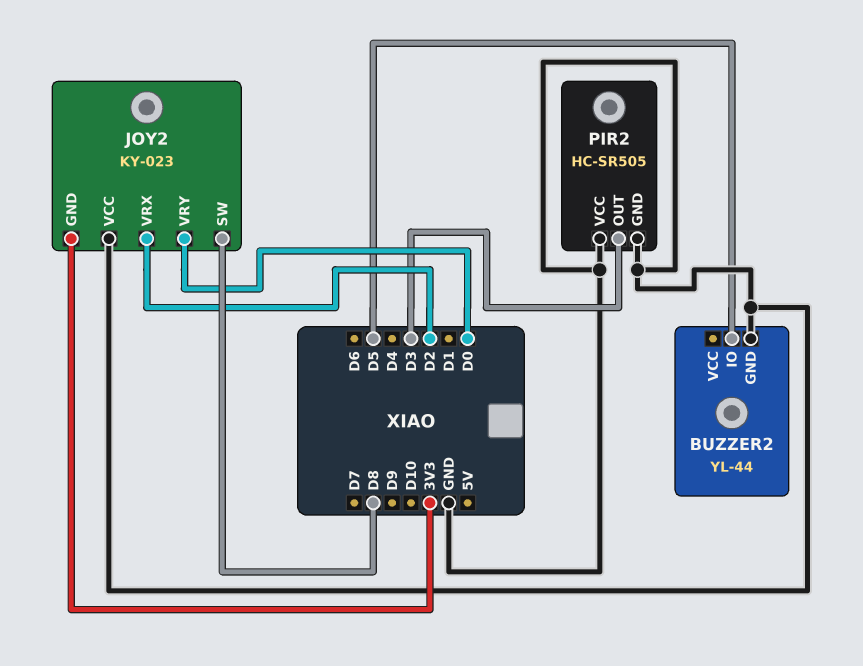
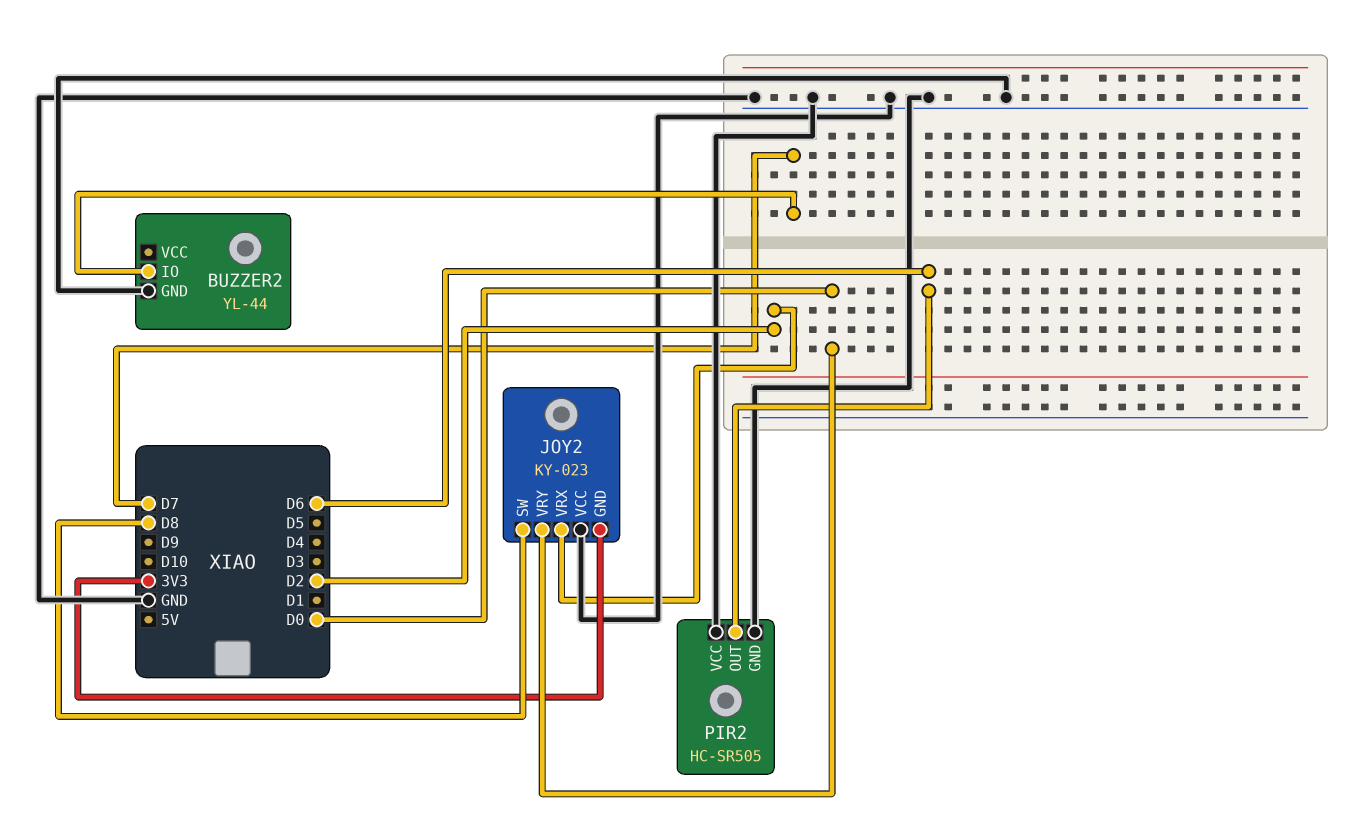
BUZZER2 pin IO: D5 -> D7
PIR2 pin OUT: D3 -> D6

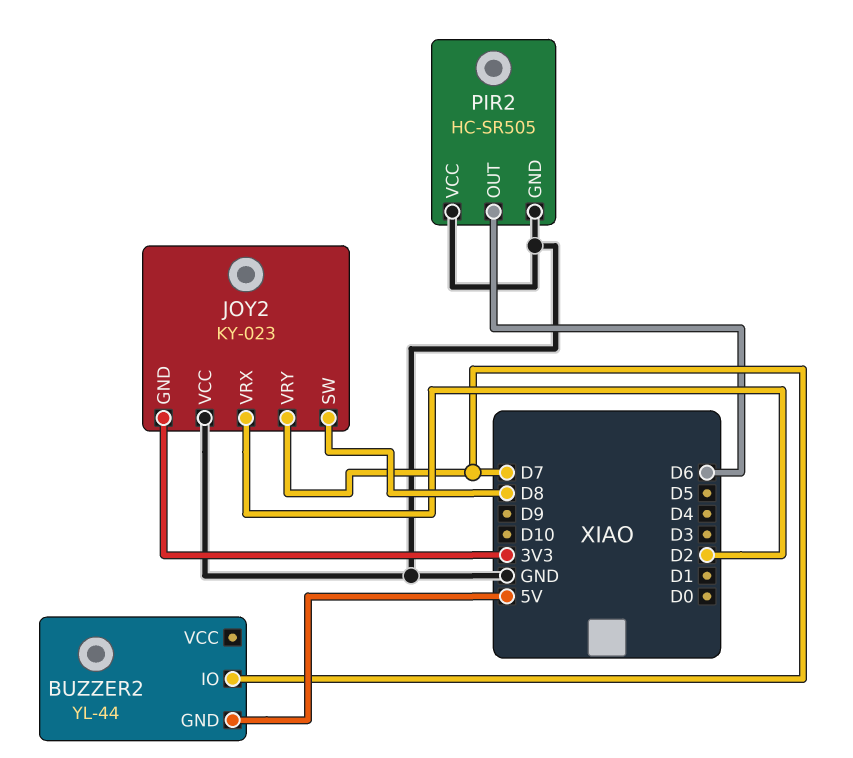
BUZZER2 pin GND: GND -> 5V
JOY2 pin VRY: D0 -> D7

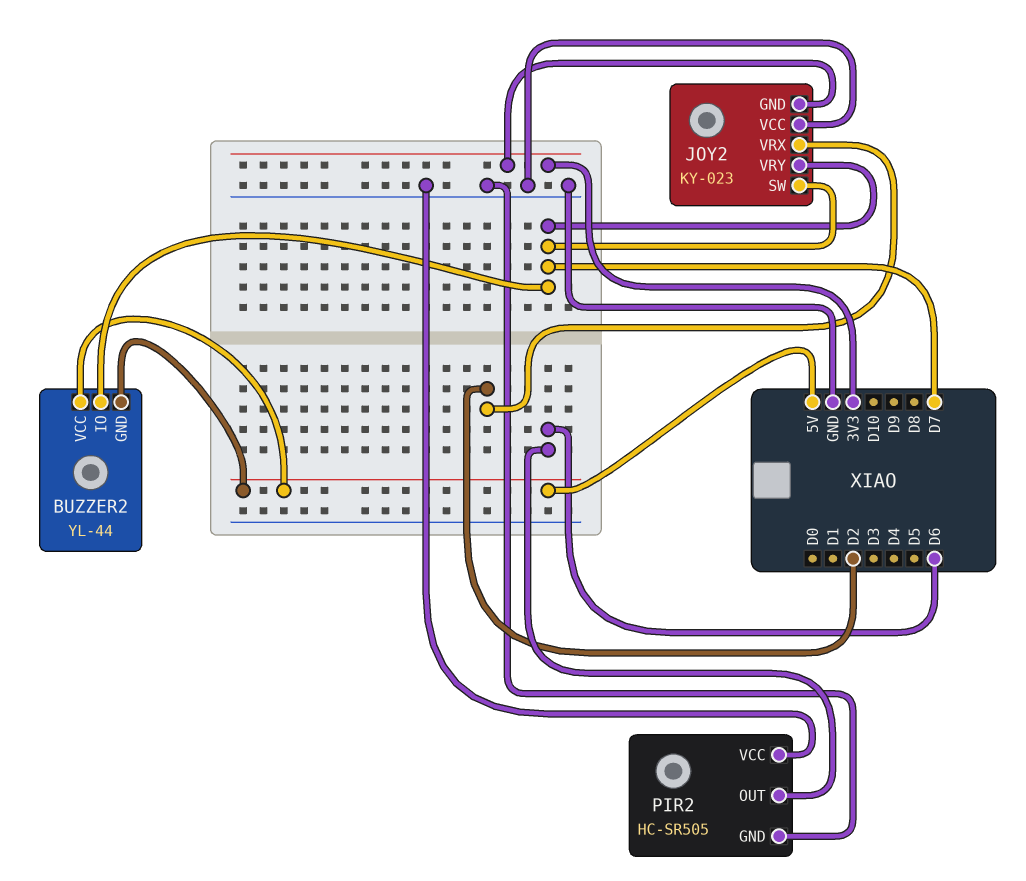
BUZZER2 pin VCC: none -> 5V
JOY2 pin SW: D8 -> D7

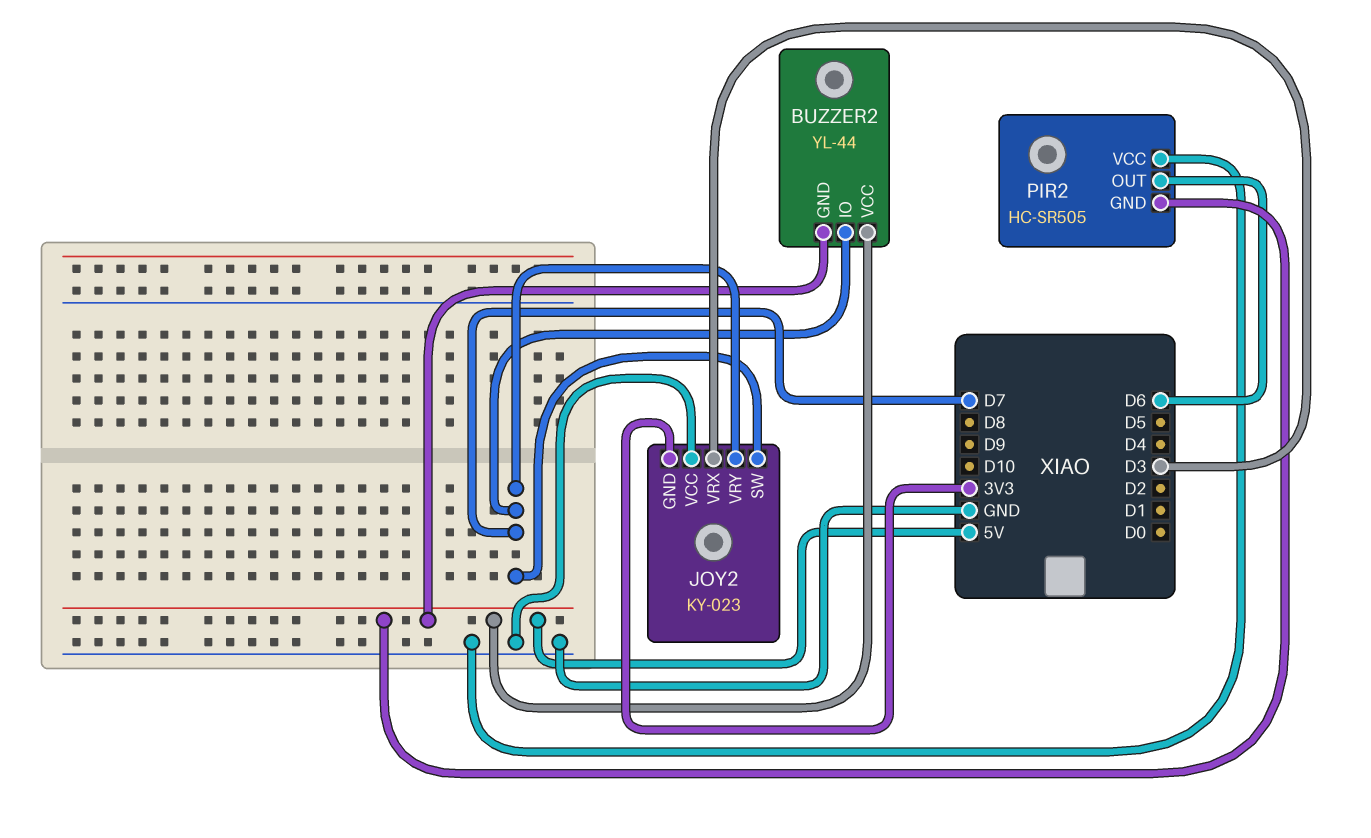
JOY2 pin VRX: D2 -> D3
PIR2 pin GND: GND -> 5V

